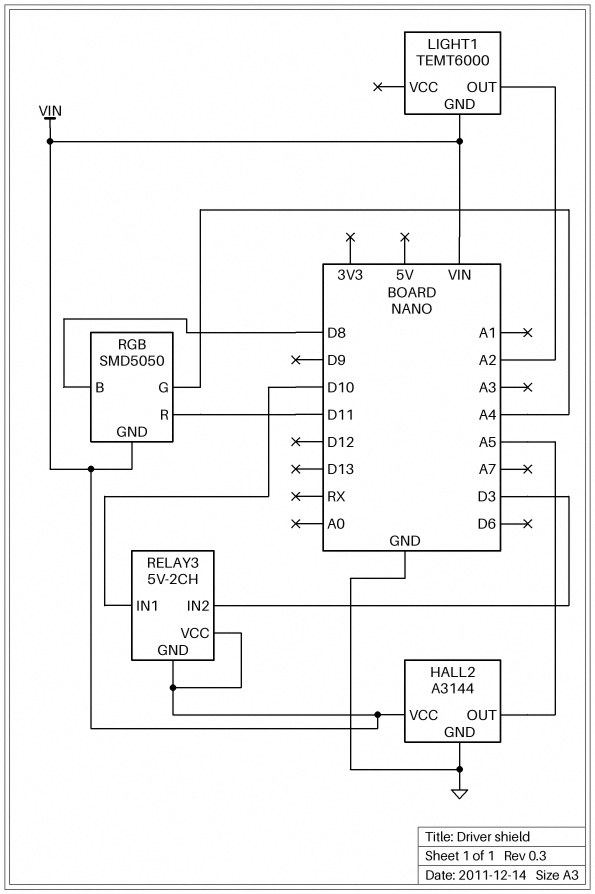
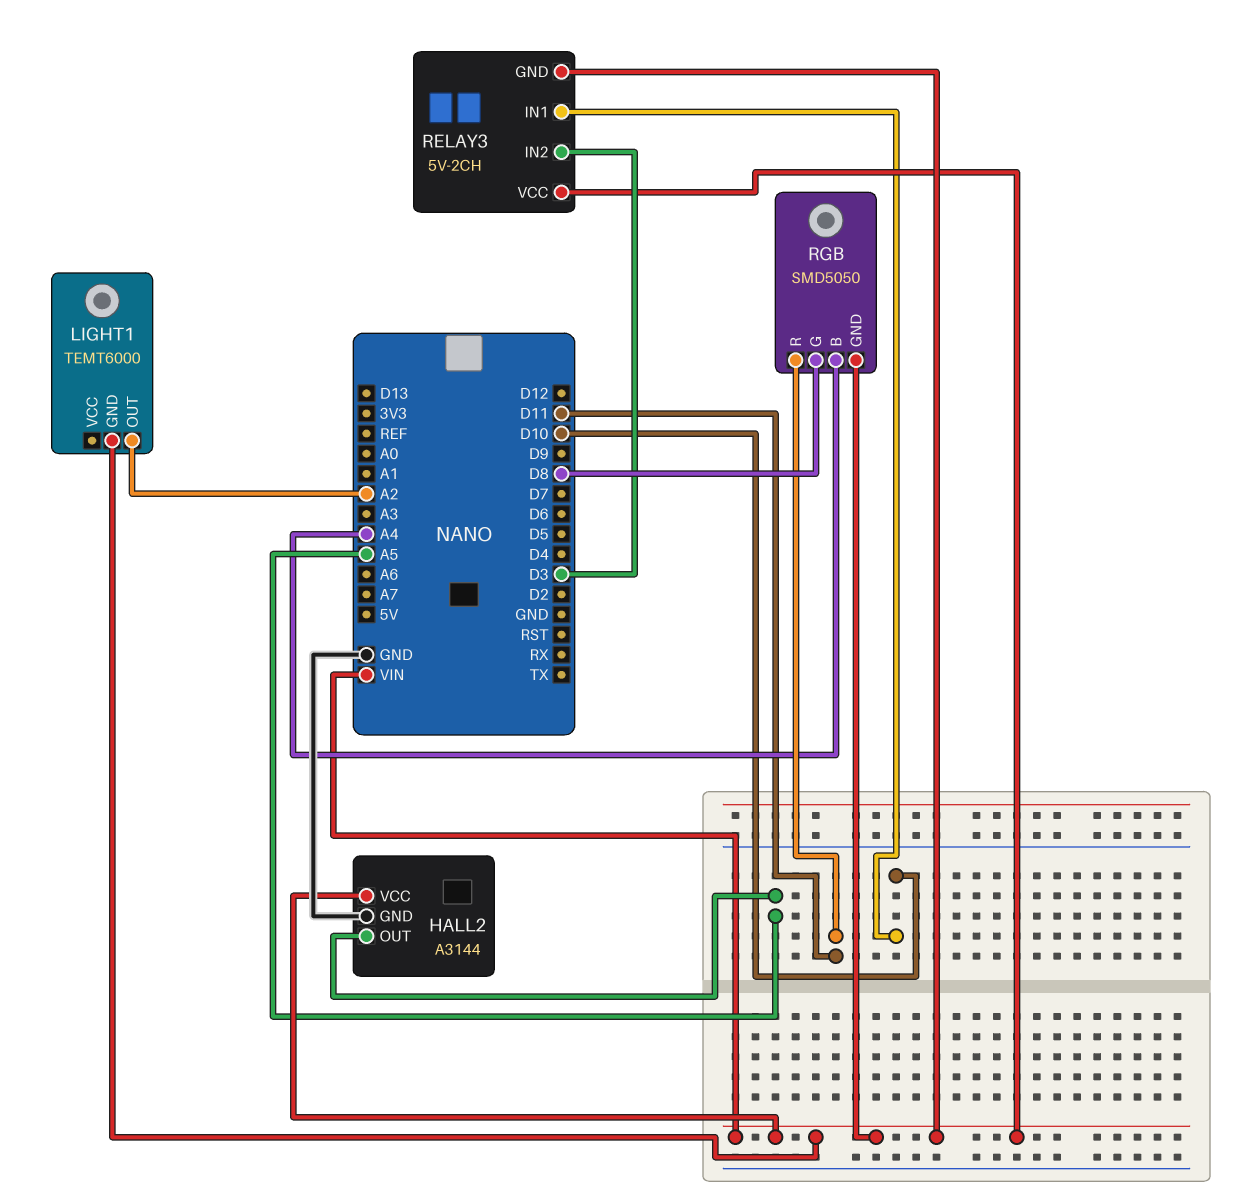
RGB pin B: D8 -> A4
RGB pin G: A4 -> D8

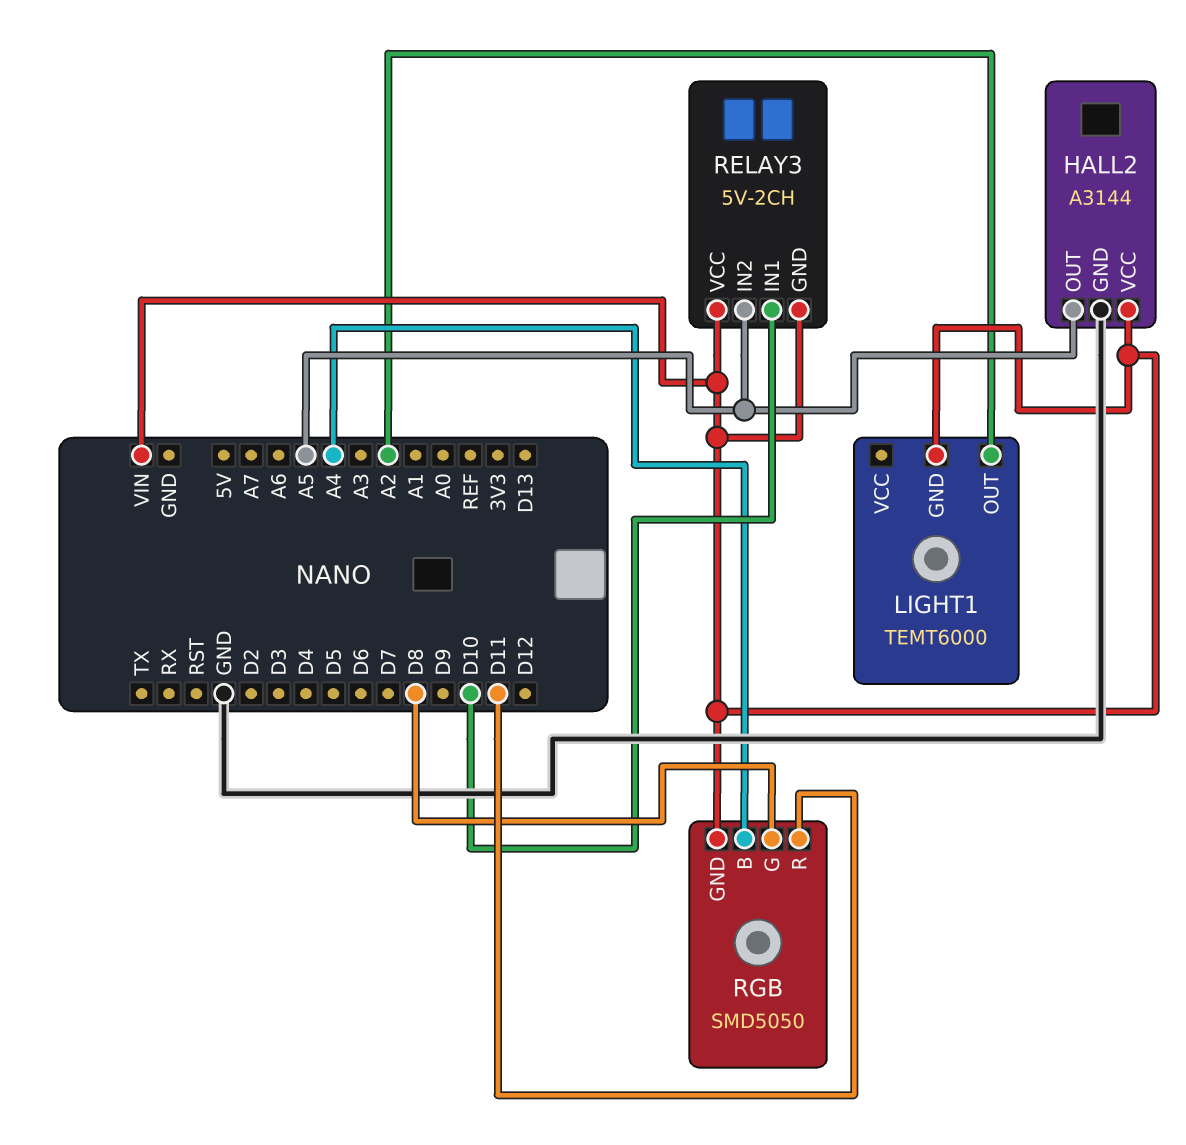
RELAY3 pin IN2: D3 -> A5

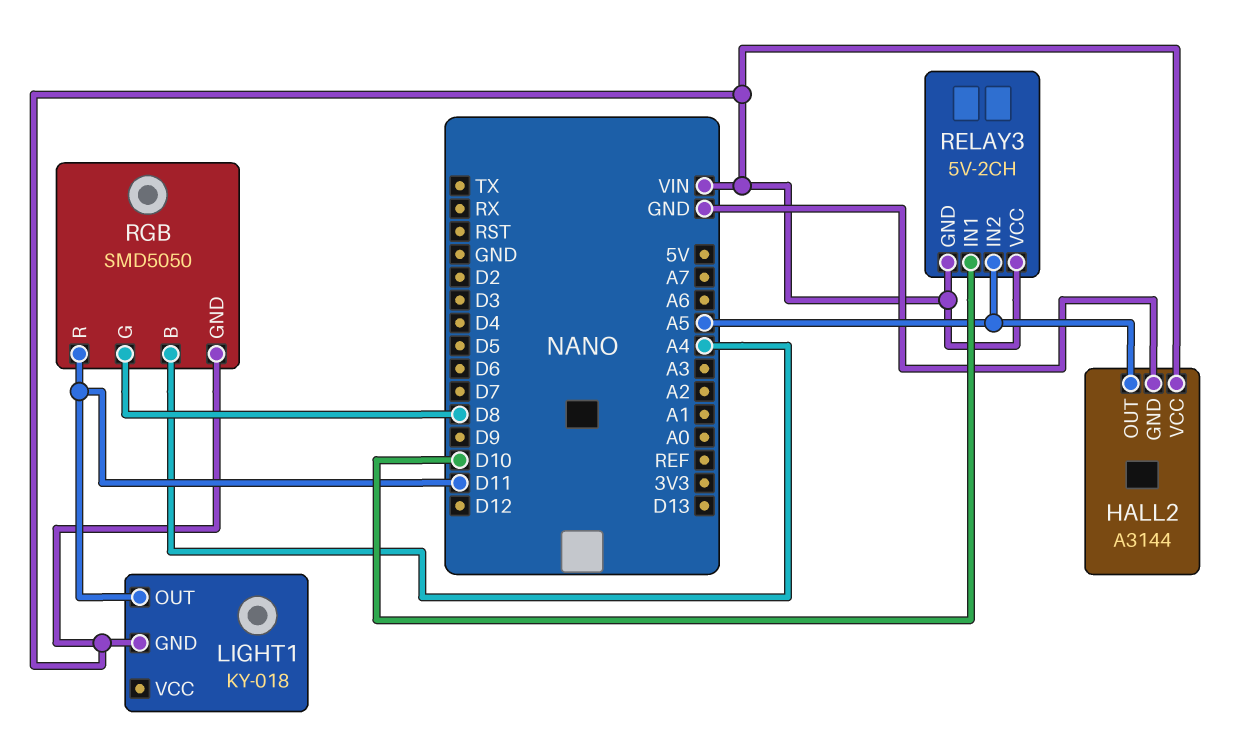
LIGHT1: TEMT6000 -> KY-018
LIGHT1 pin OUT: A2 -> D11

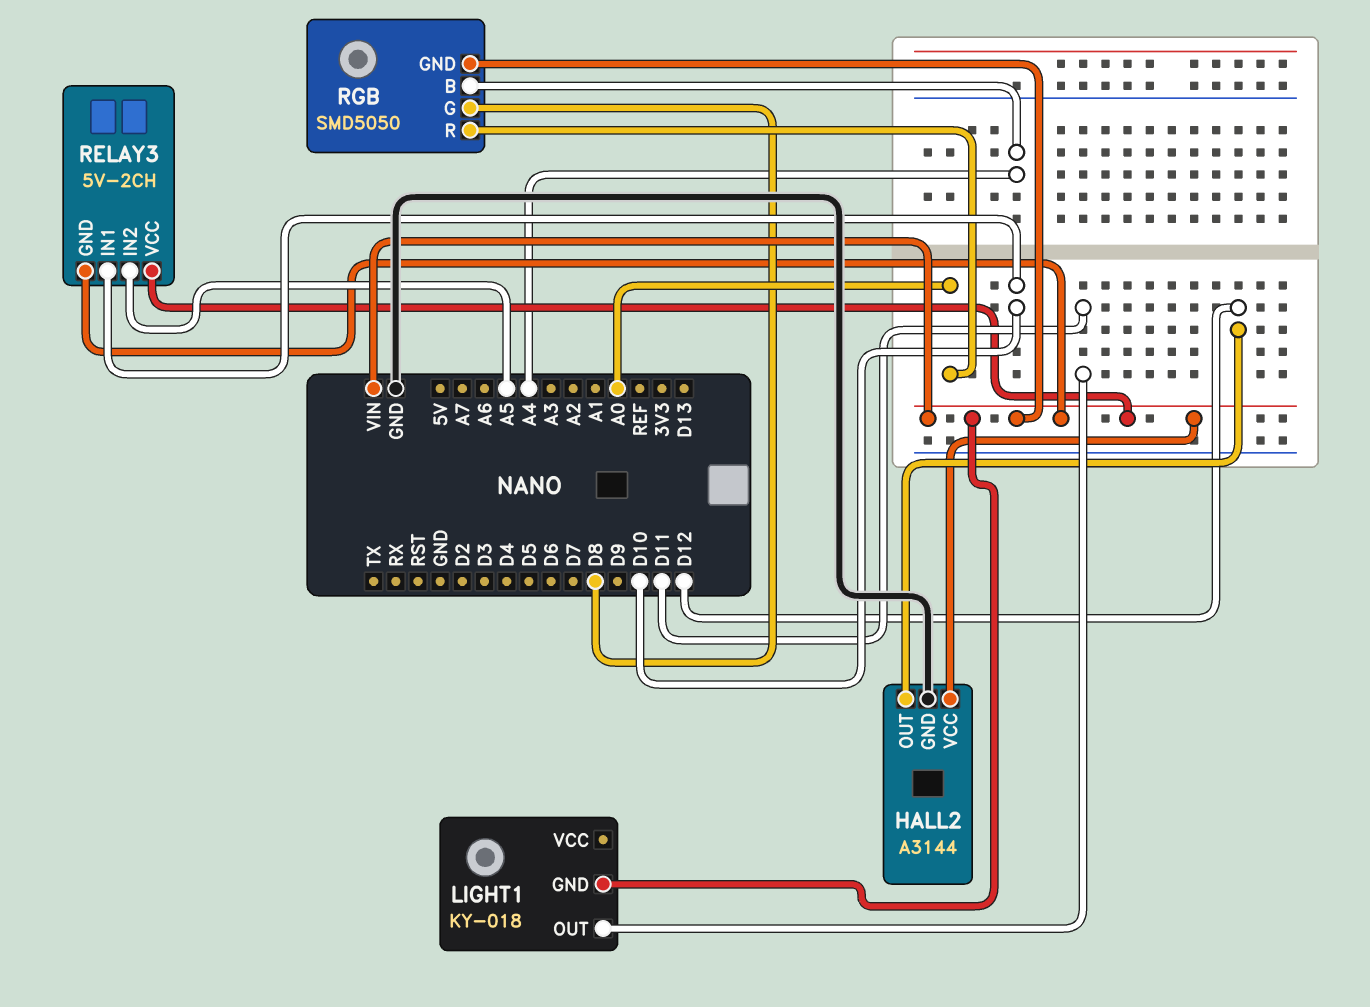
HALL2 pin OUT: A5 -> D12
RGB pin R: D11 -> A0

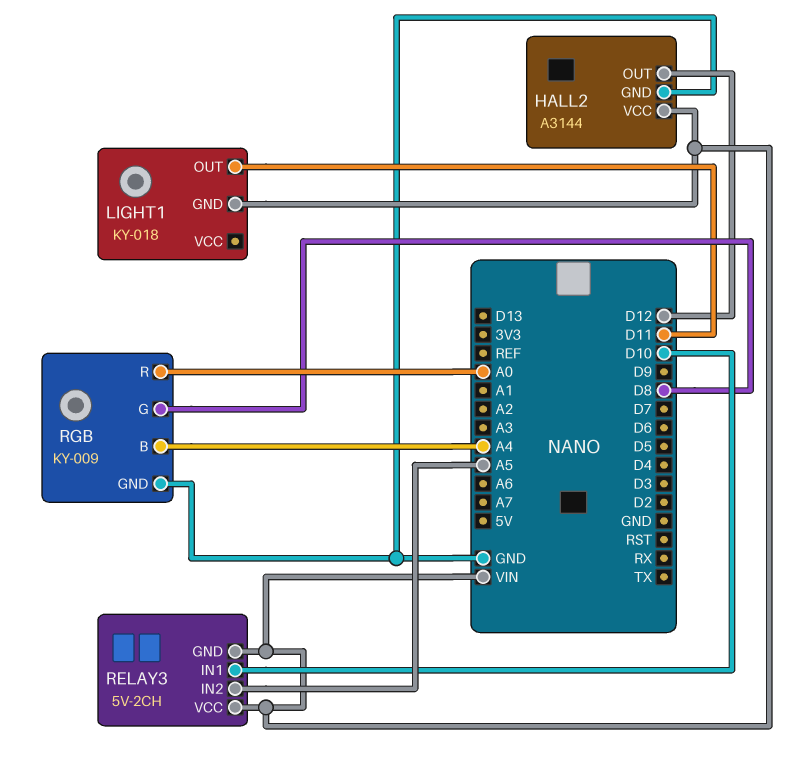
RGB: SMD5050 -> KY-009
RGB pin GND: VIN -> GND

